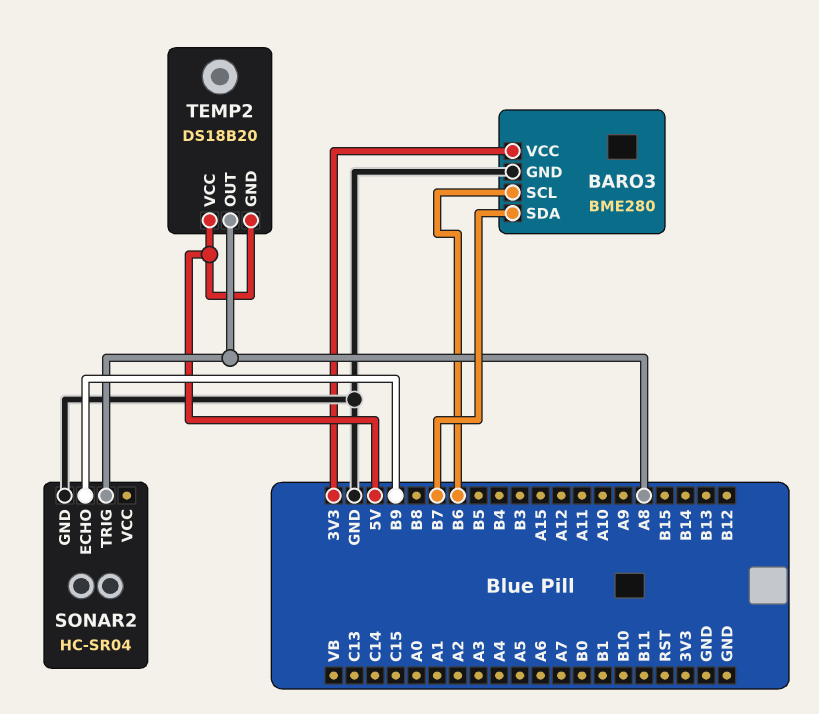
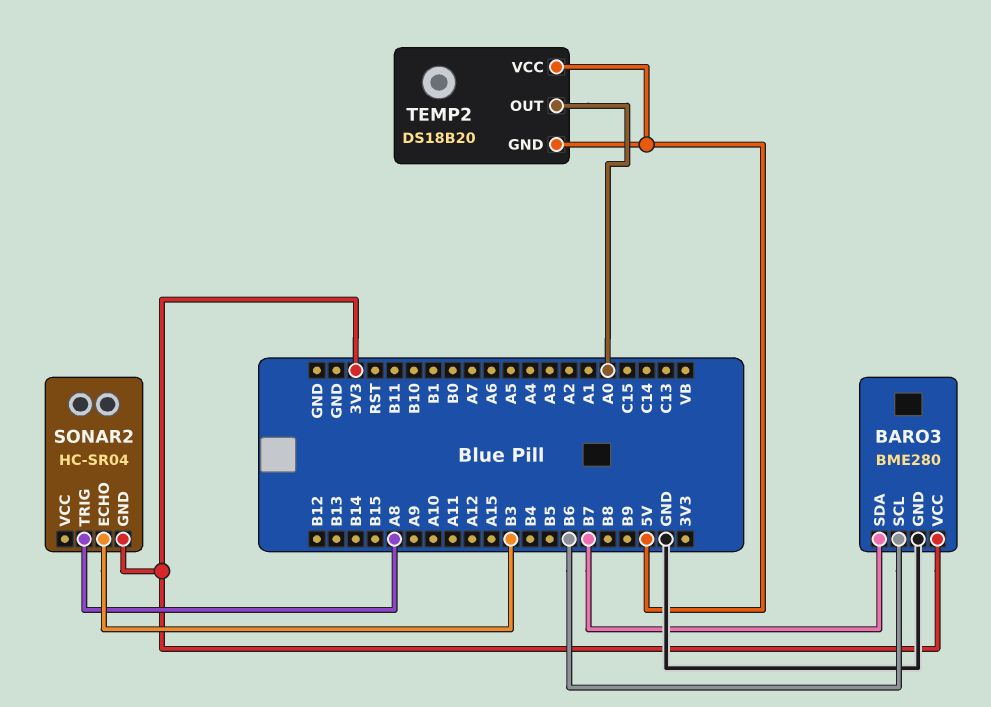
SONAR2 pin ECHO: B9 -> B3
SONAR2 pin GND: GND -> 3V3
TEMP2 pin OUT: A8 -> A0

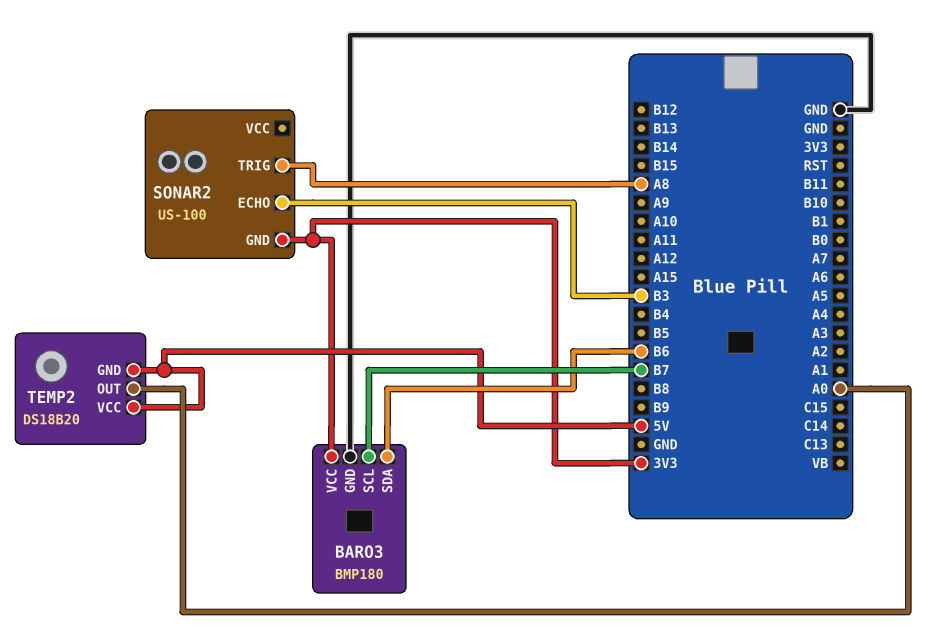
BARO3: BME280 -> BMP180
BARO3 pin SCL: B6 -> B7
BARO3 pin SDA: B7 -> B6
SONAR2: HC-SR04 -> US-100

